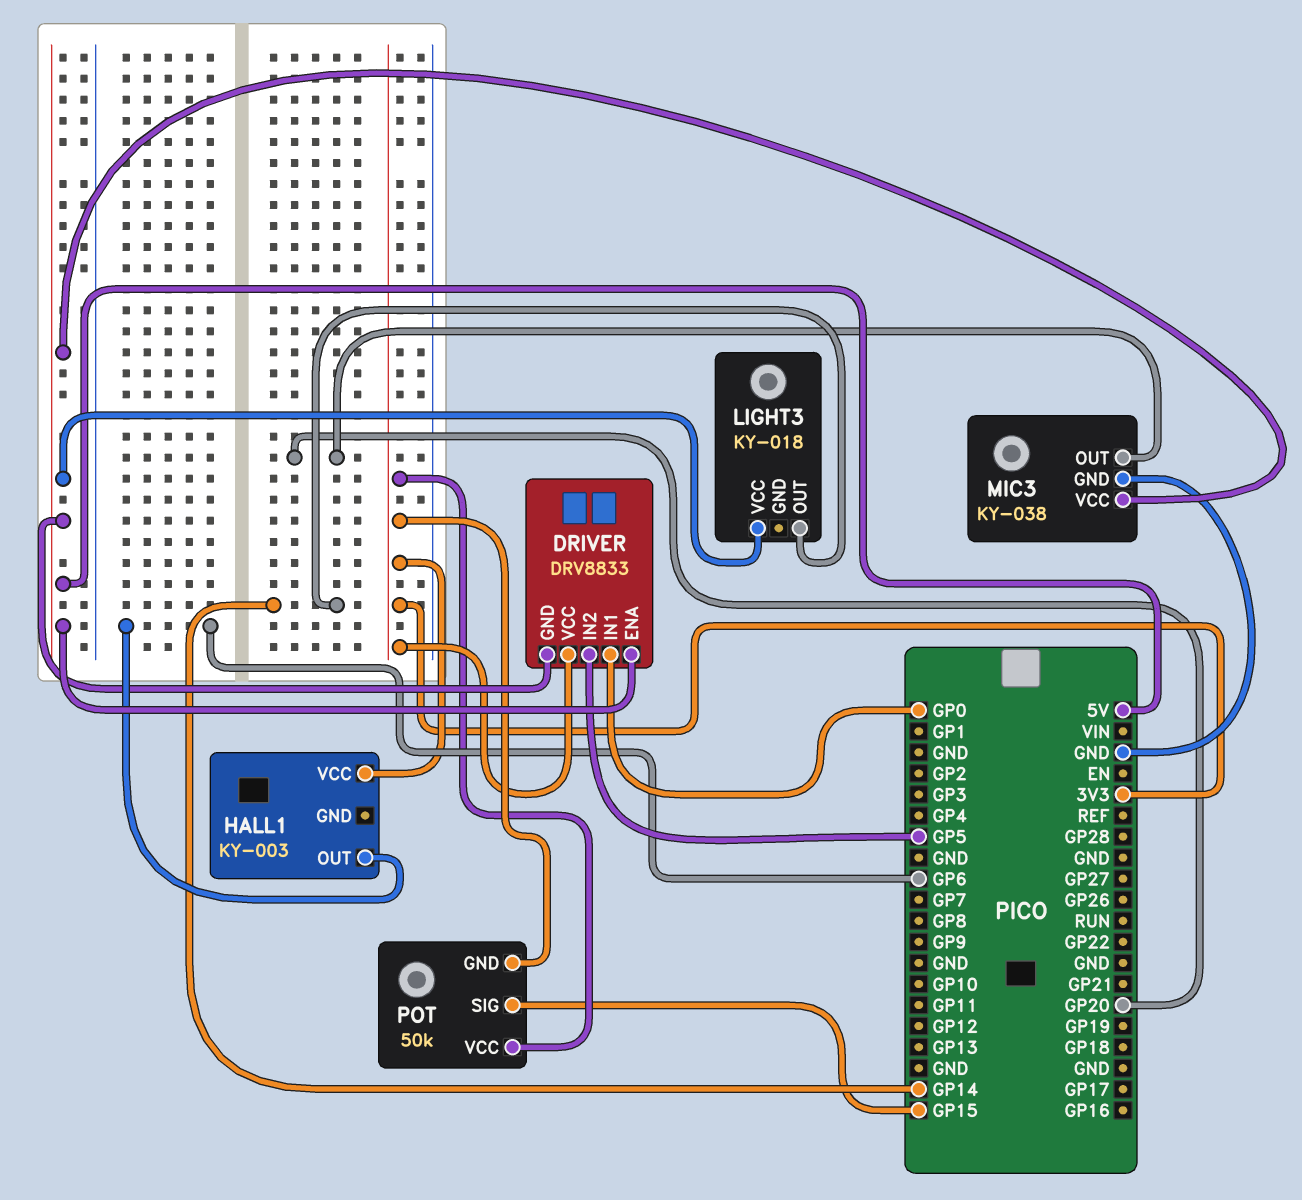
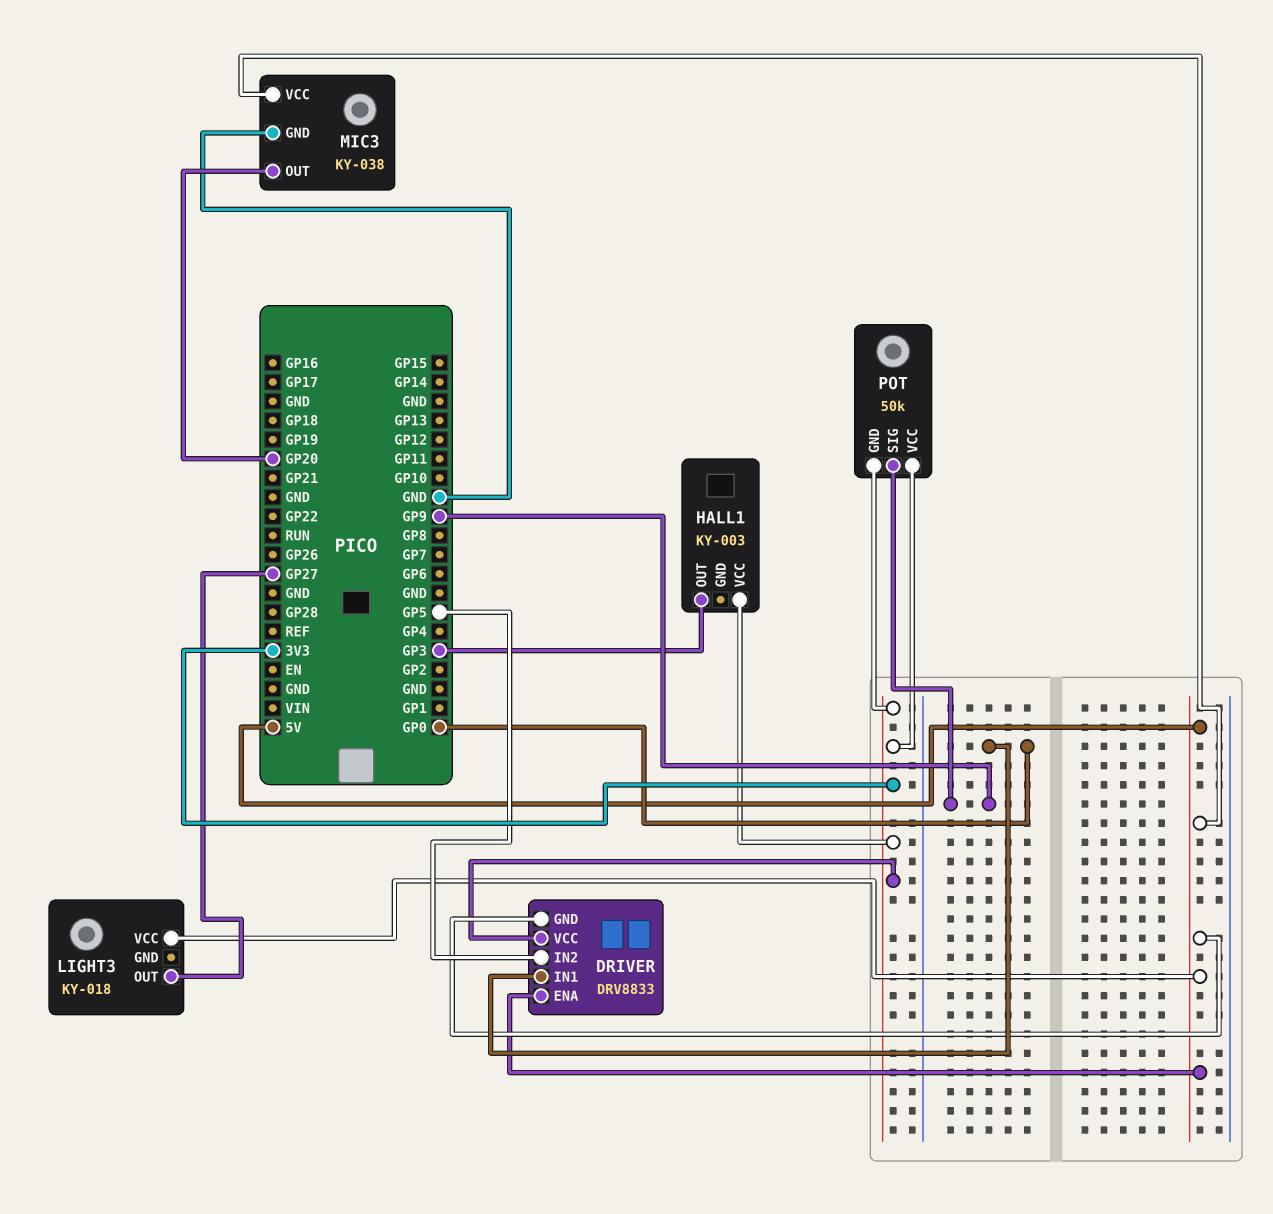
HALL1 pin OUT: GP6 -> GP3
LIGHT3 pin OUT: GP14 -> GP27
POT pin SIG: GP15 -> GP9

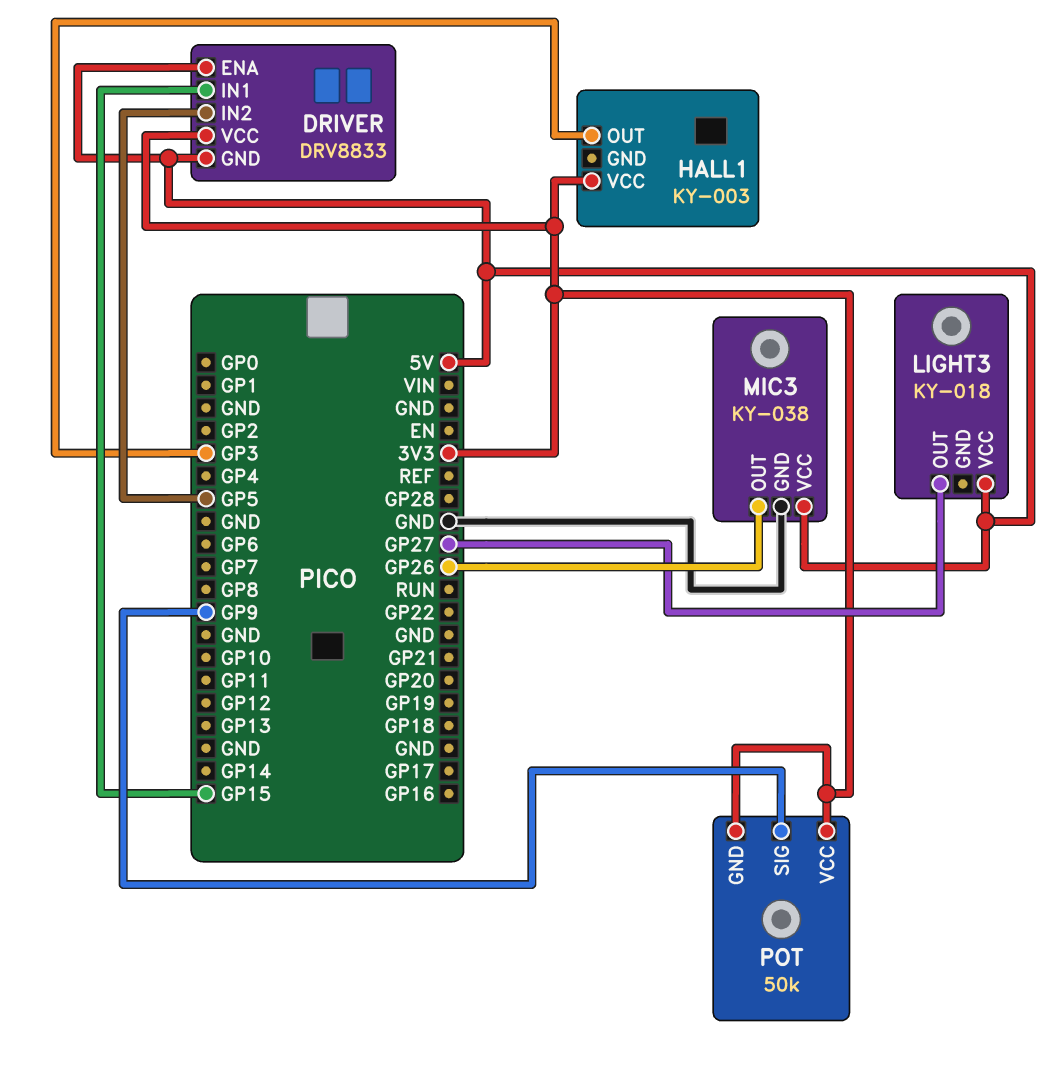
DRIVER pin IN1: GP0 -> GP15
MIC3 pin OUT: GP20 -> GP26

